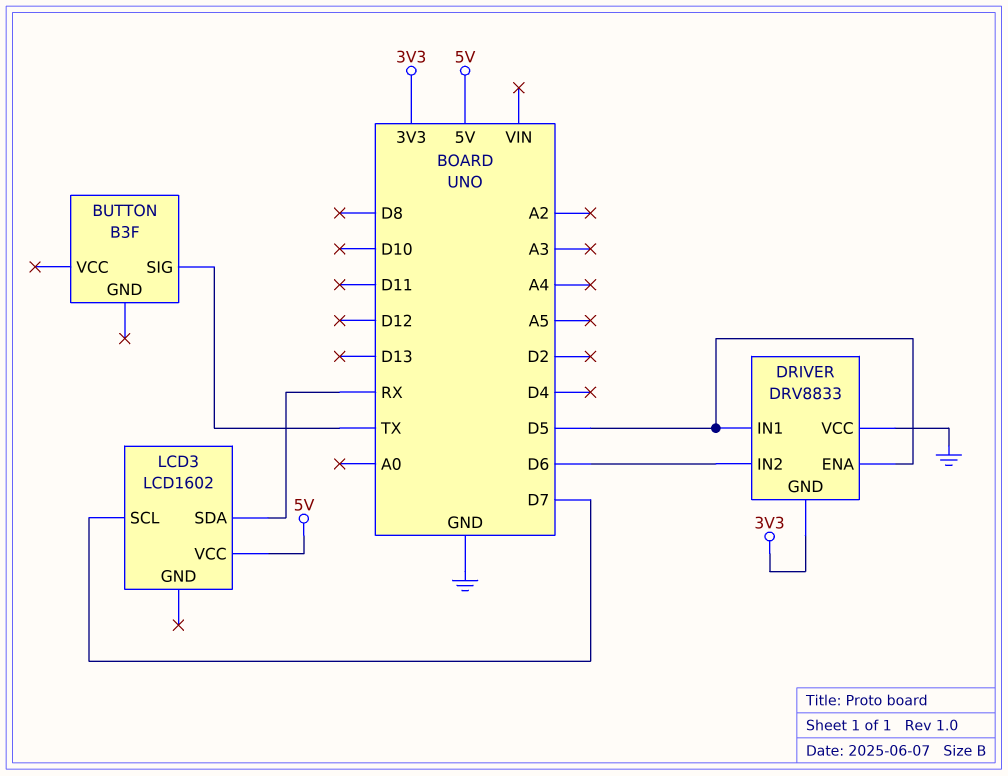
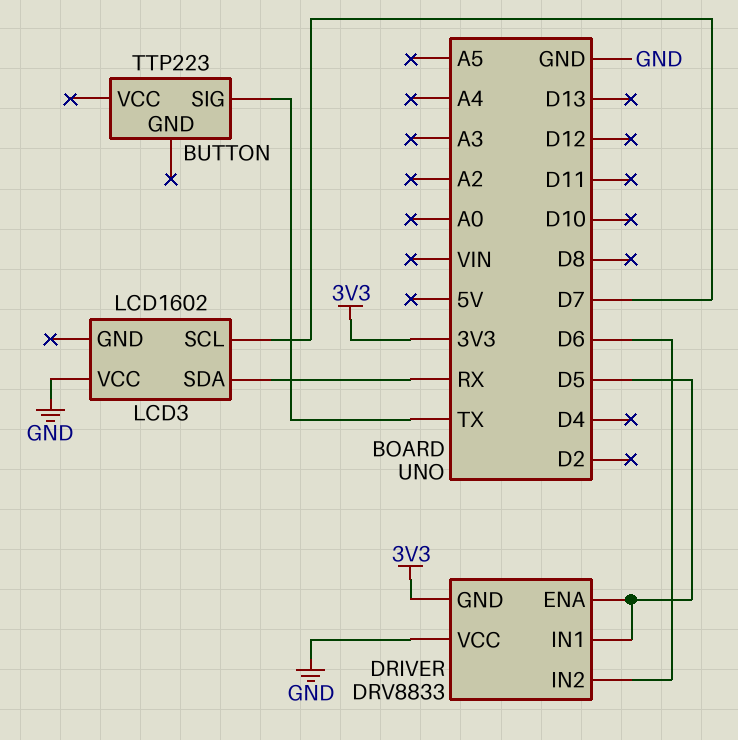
BUTTON: B3F -> TTP223
LCD3 pin VCC: 5V -> GND

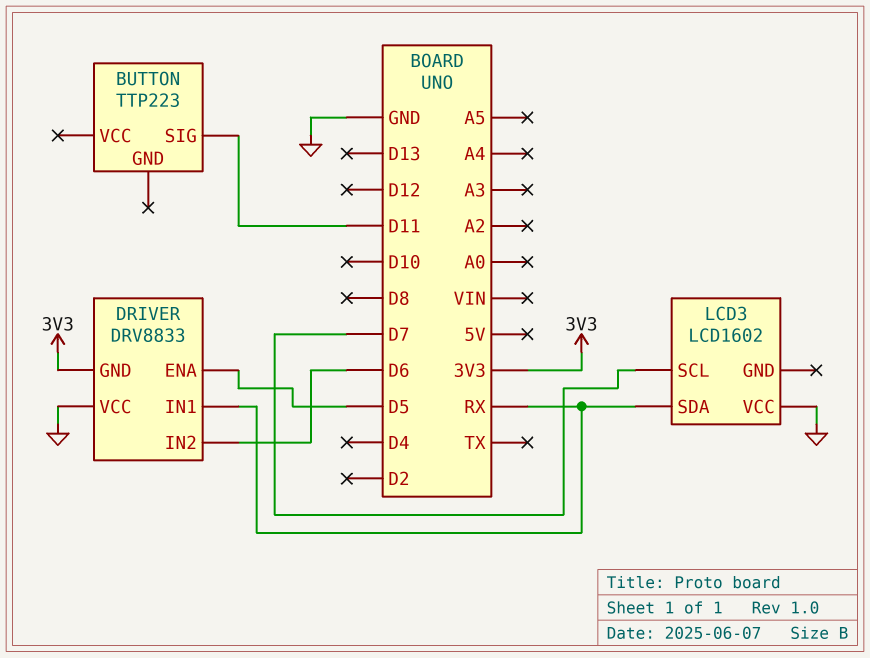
BUTTON pin SIG: TX -> D11
DRIVER pin IN1: D5 -> RX

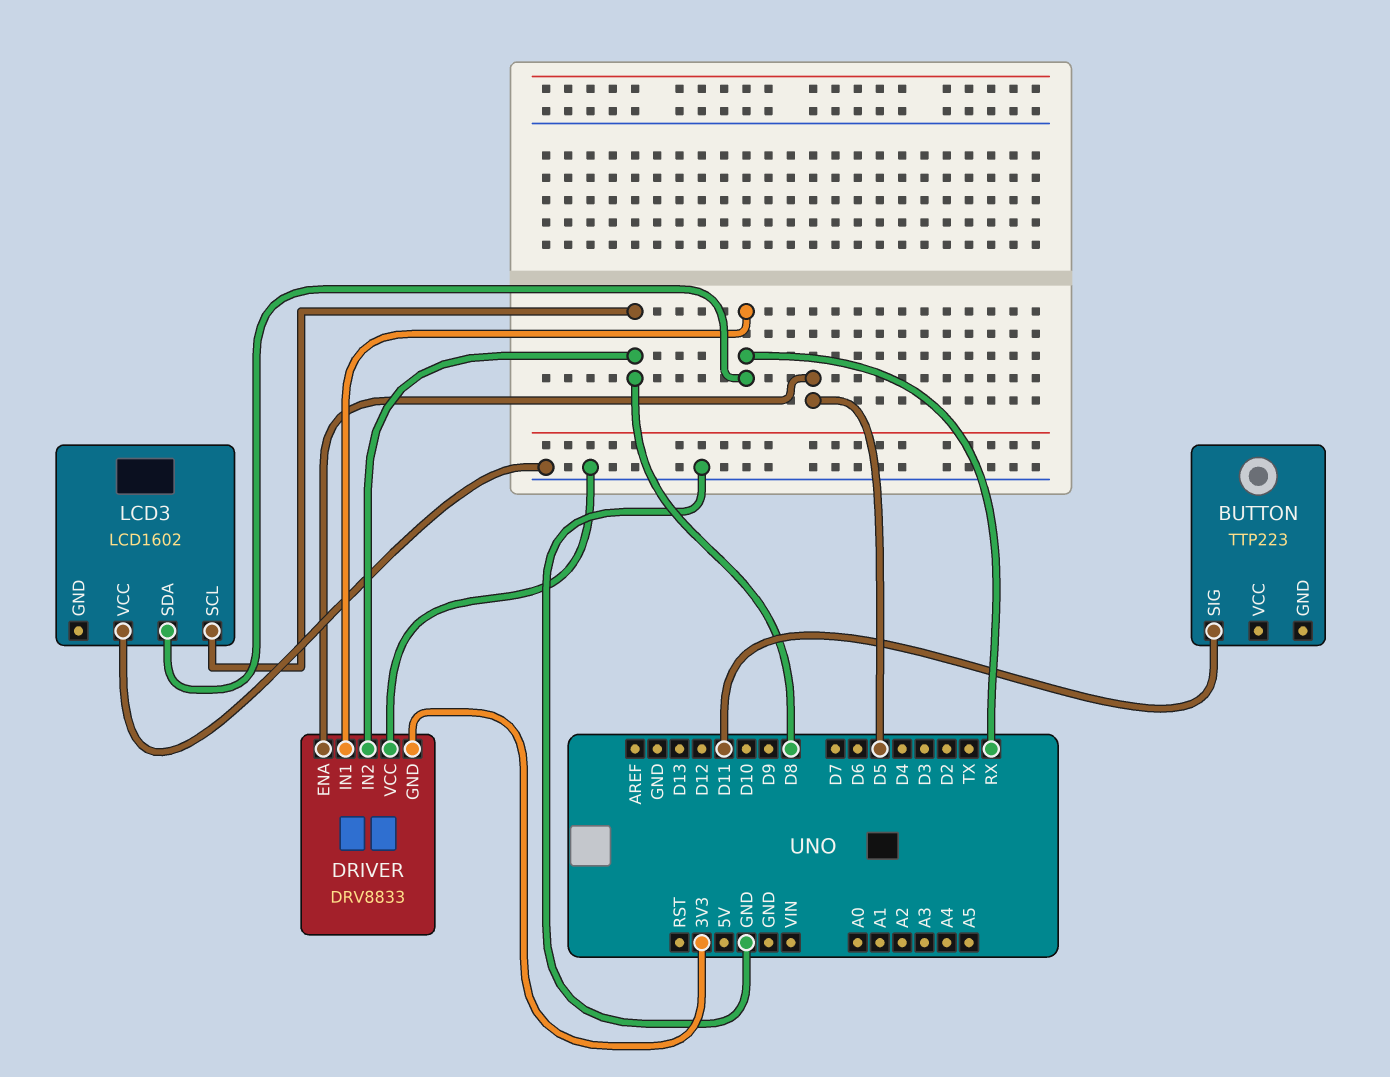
DRIVER pin IN2: D6 -> D8
LCD3 pin SCL: D7 -> D8

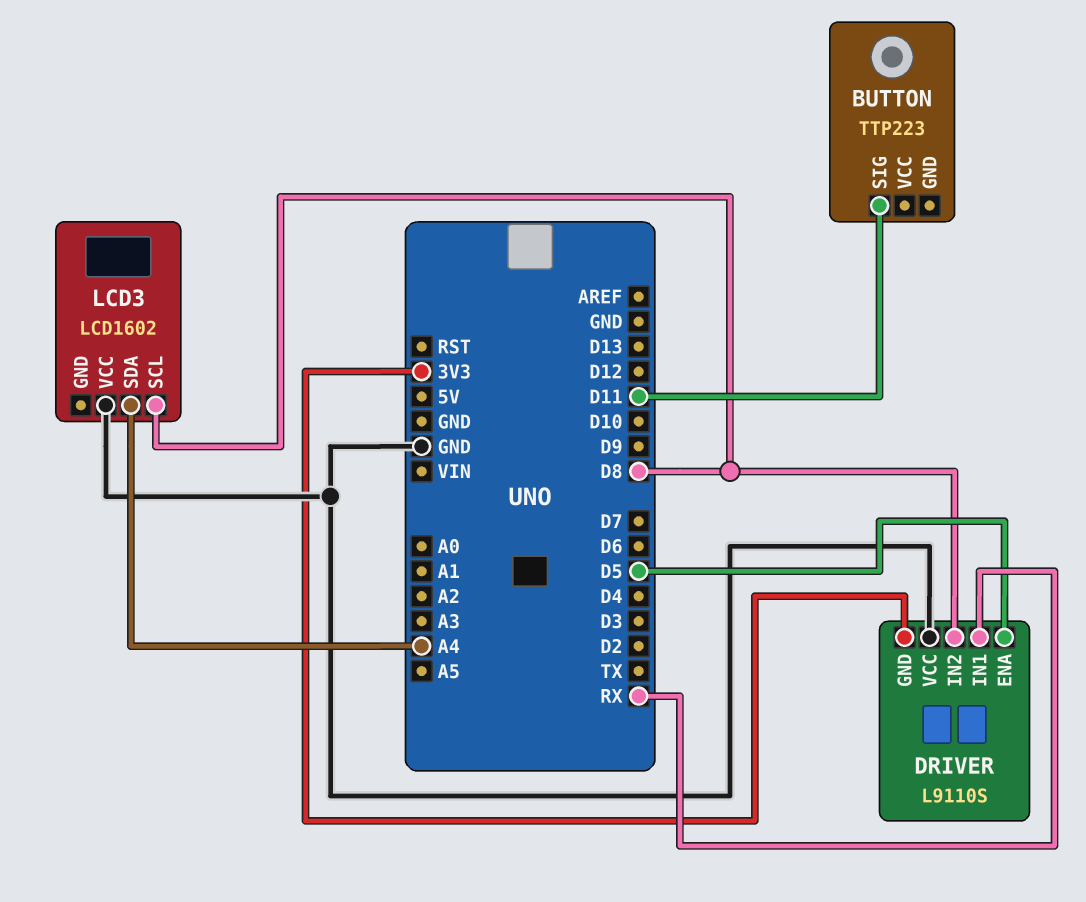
DRIVER: DRV8833 -> L9110S
LCD3 pin SDA: RX -> A4

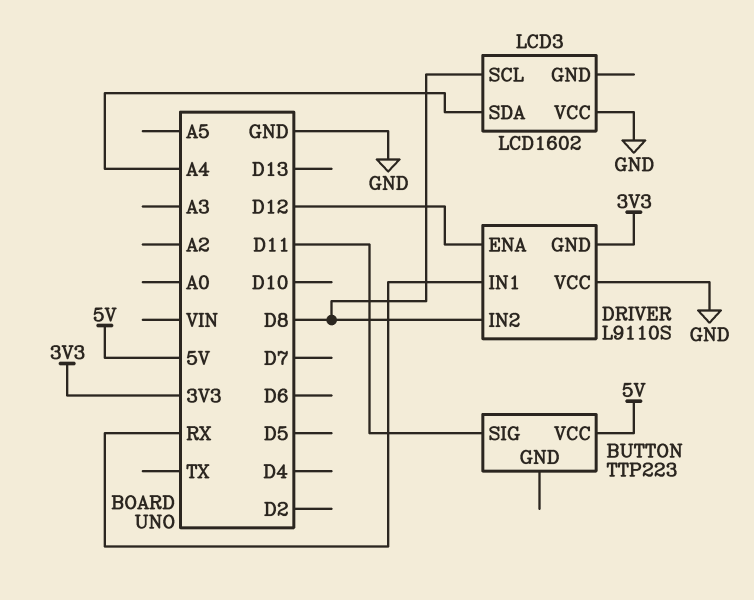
BUTTON pin VCC: none -> 5V
DRIVER pin ENA: D5 -> D12

